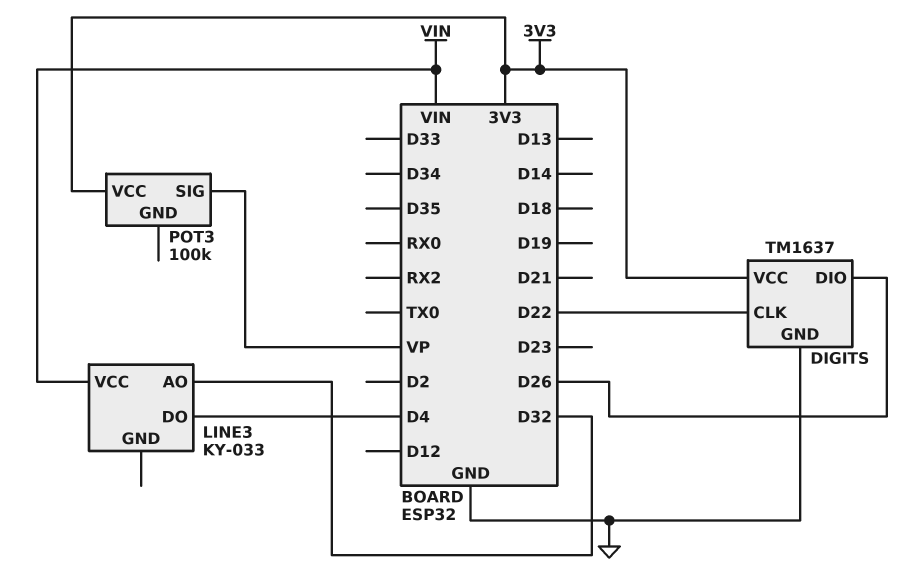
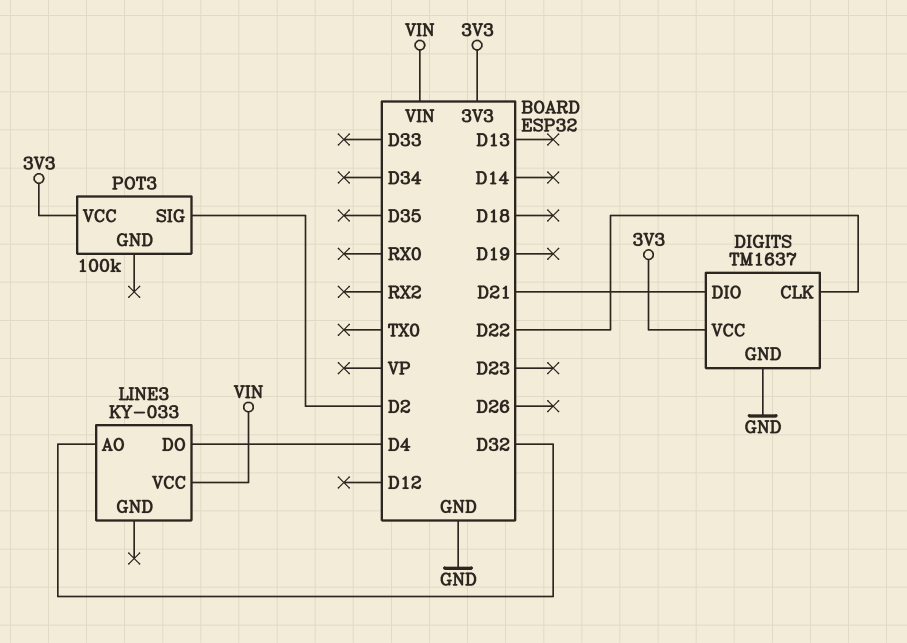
DIGITS pin DIO: D26 -> D21
POT3 pin SIG: VP -> D2

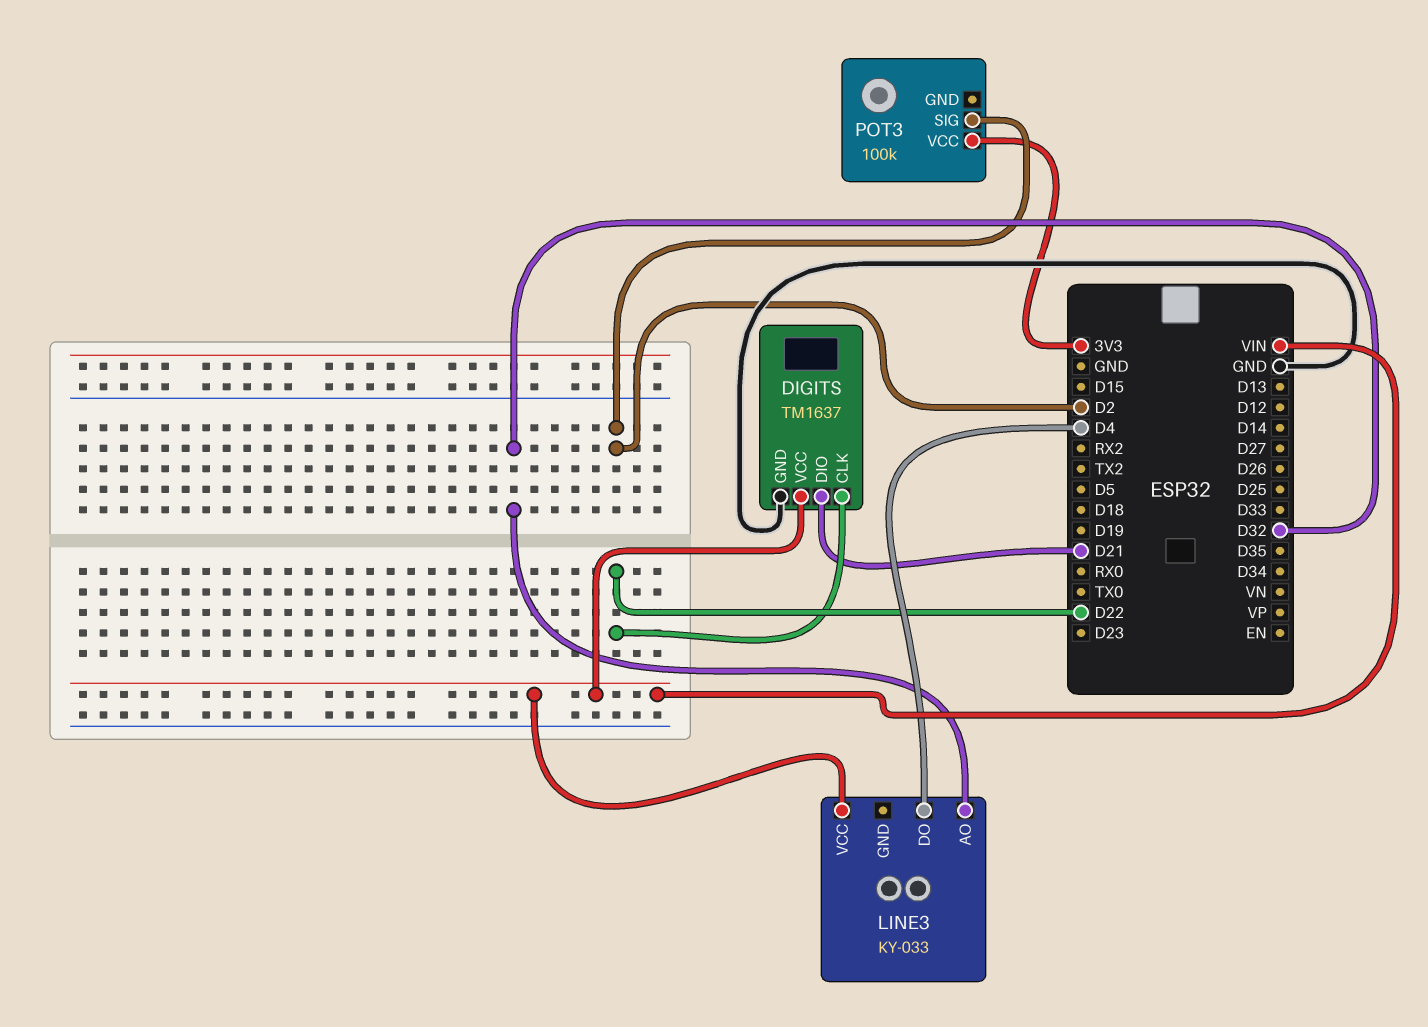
DIGITS pin VCC: 3V3 -> VIN

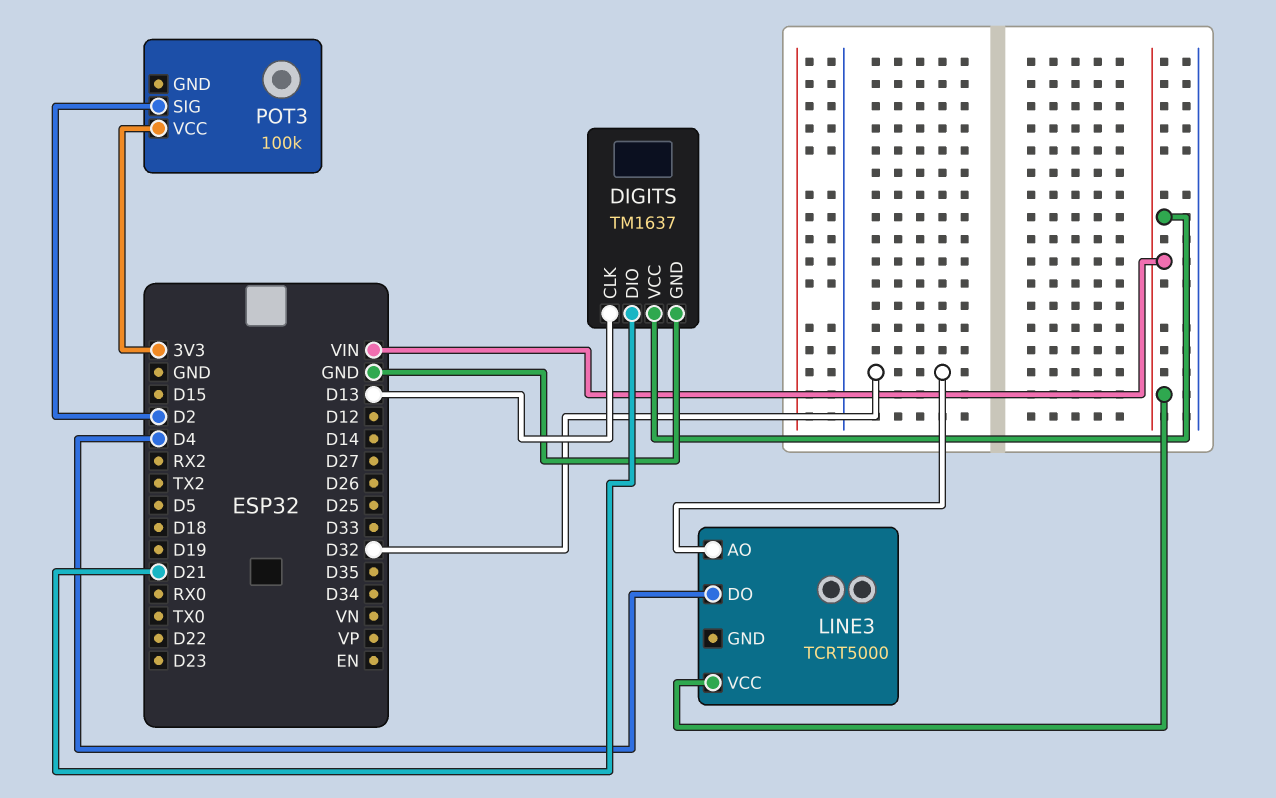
DIGITS pin CLK: D22 -> D13
LINE3: KY-033 -> TCRT5000

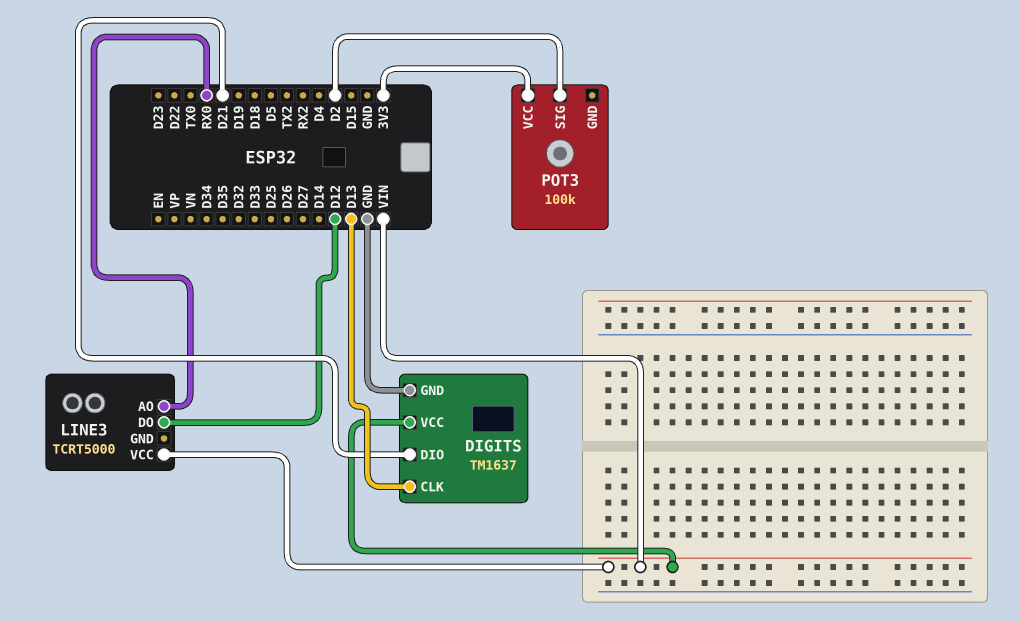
LINE3 pin AO: D32 -> RX0
LINE3 pin DO: D4 -> D12

